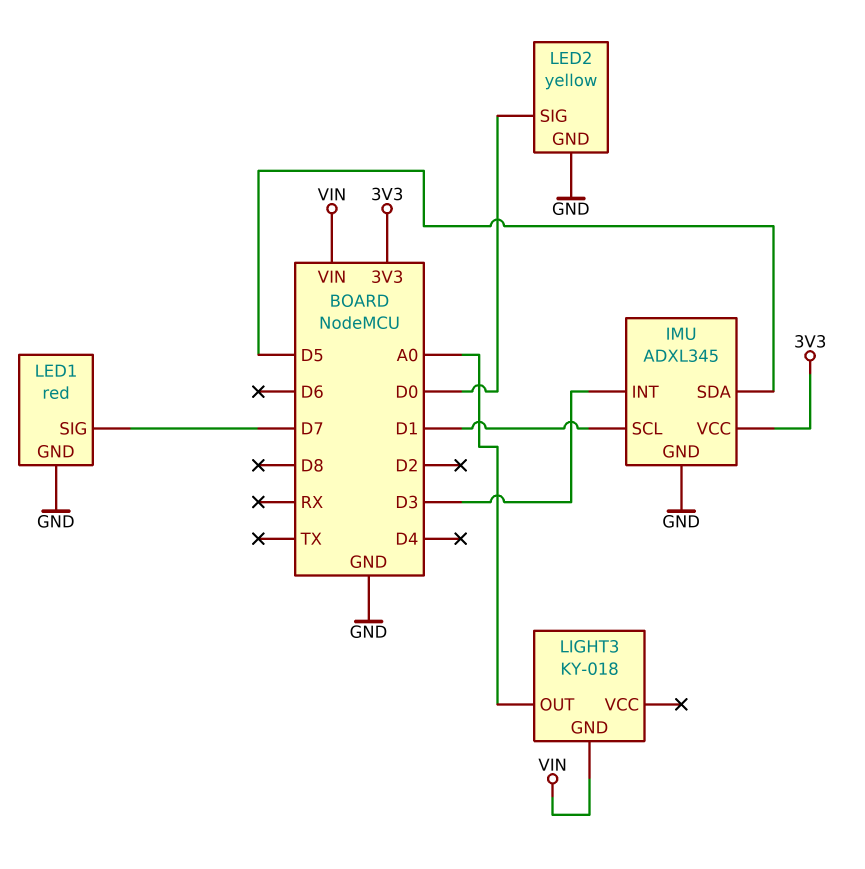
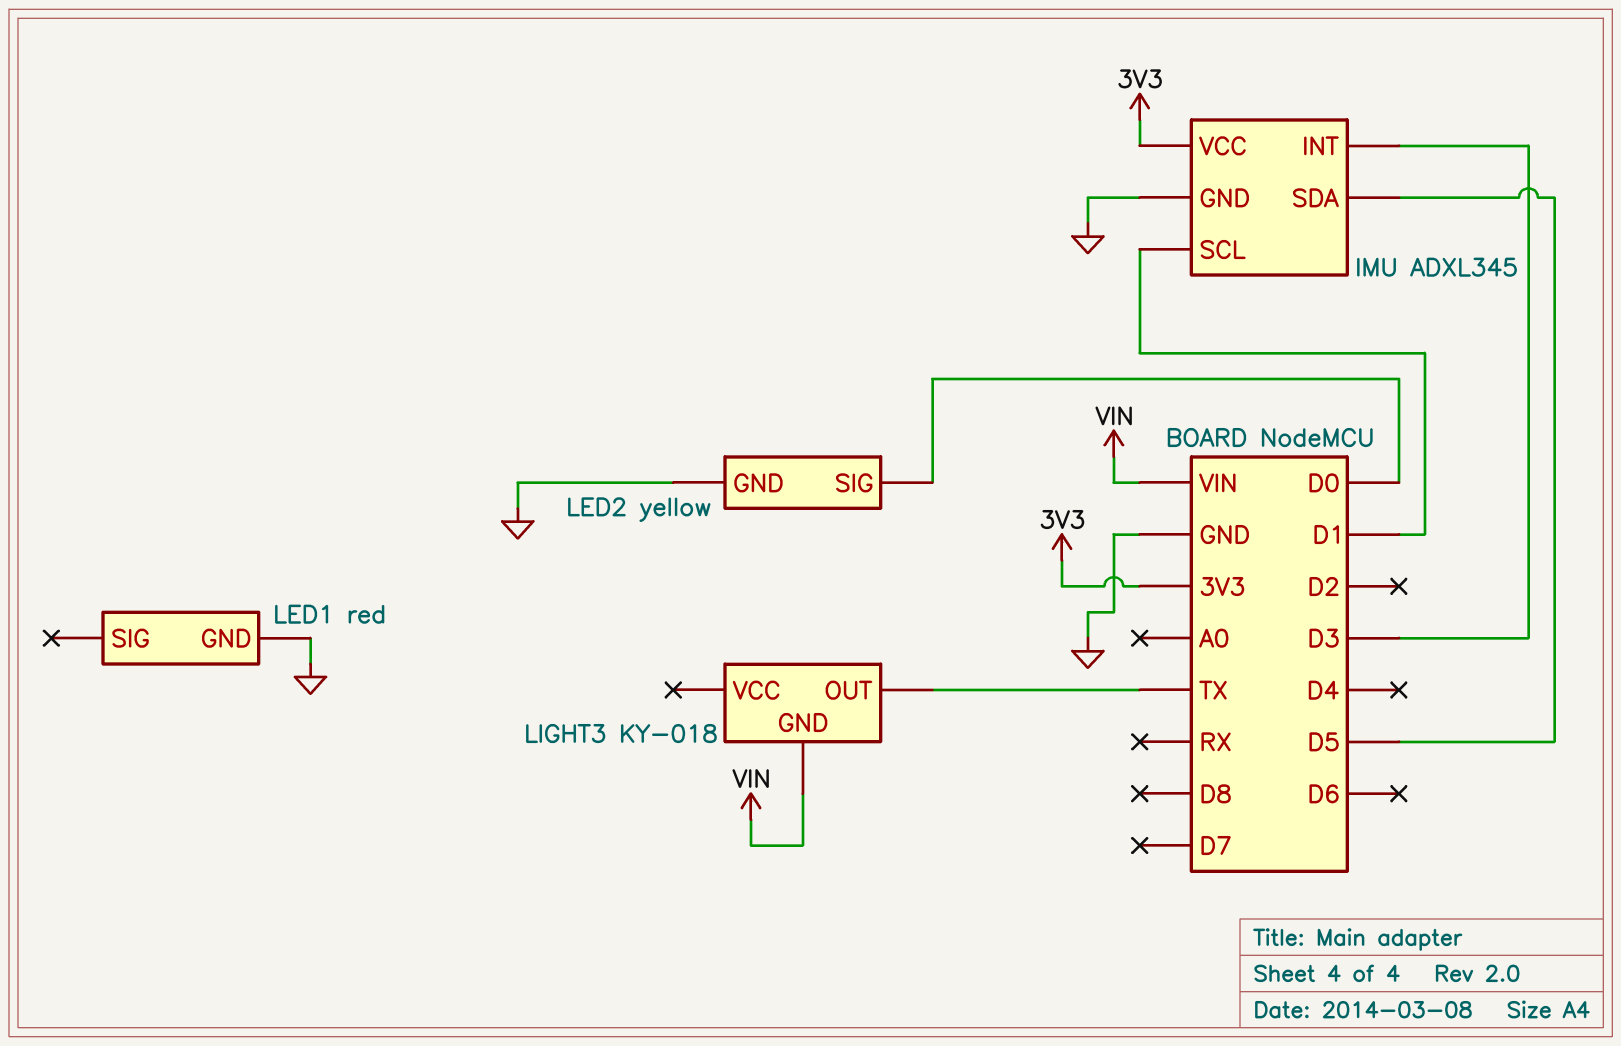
LED1 pin SIG: D7 -> none
LIGHT3 pin OUT: A0 -> TX

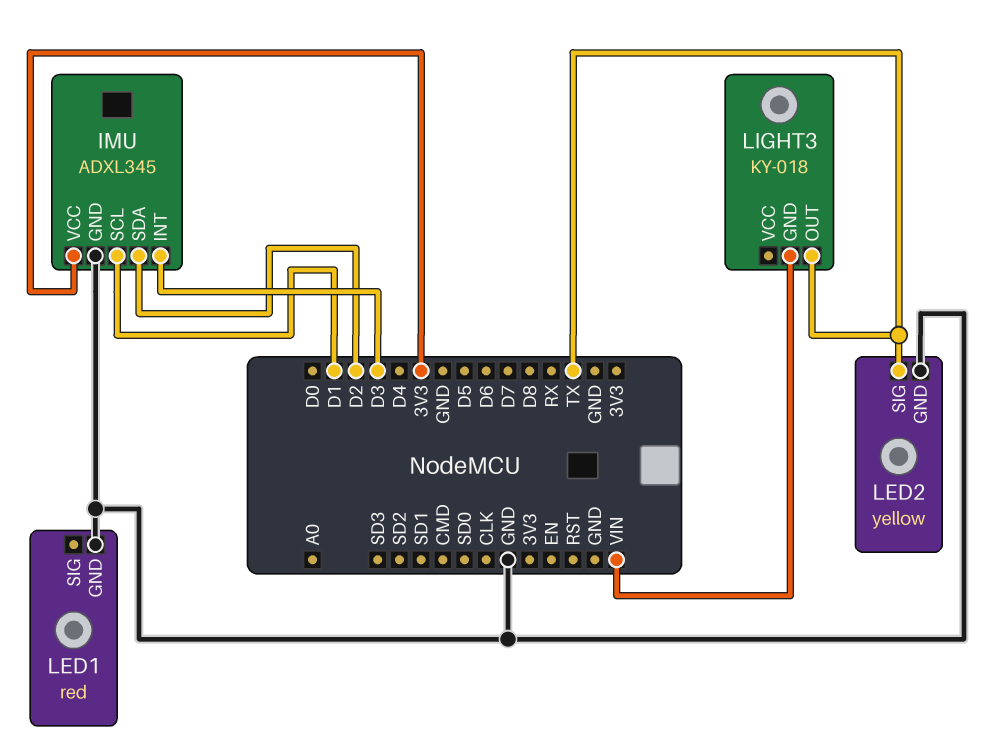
IMU pin SDA: D5 -> D2
LED2 pin SIG: D0 -> TX

